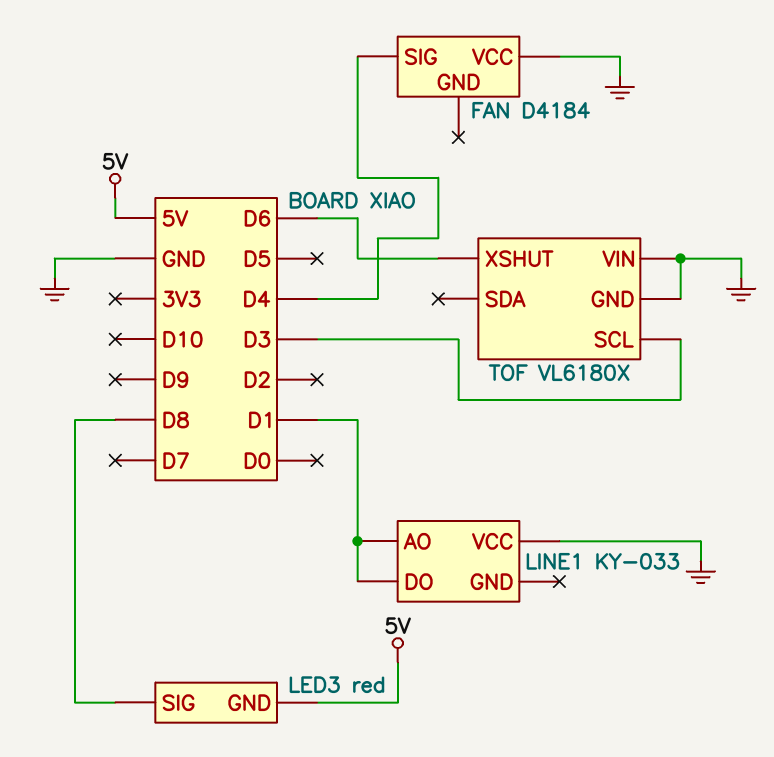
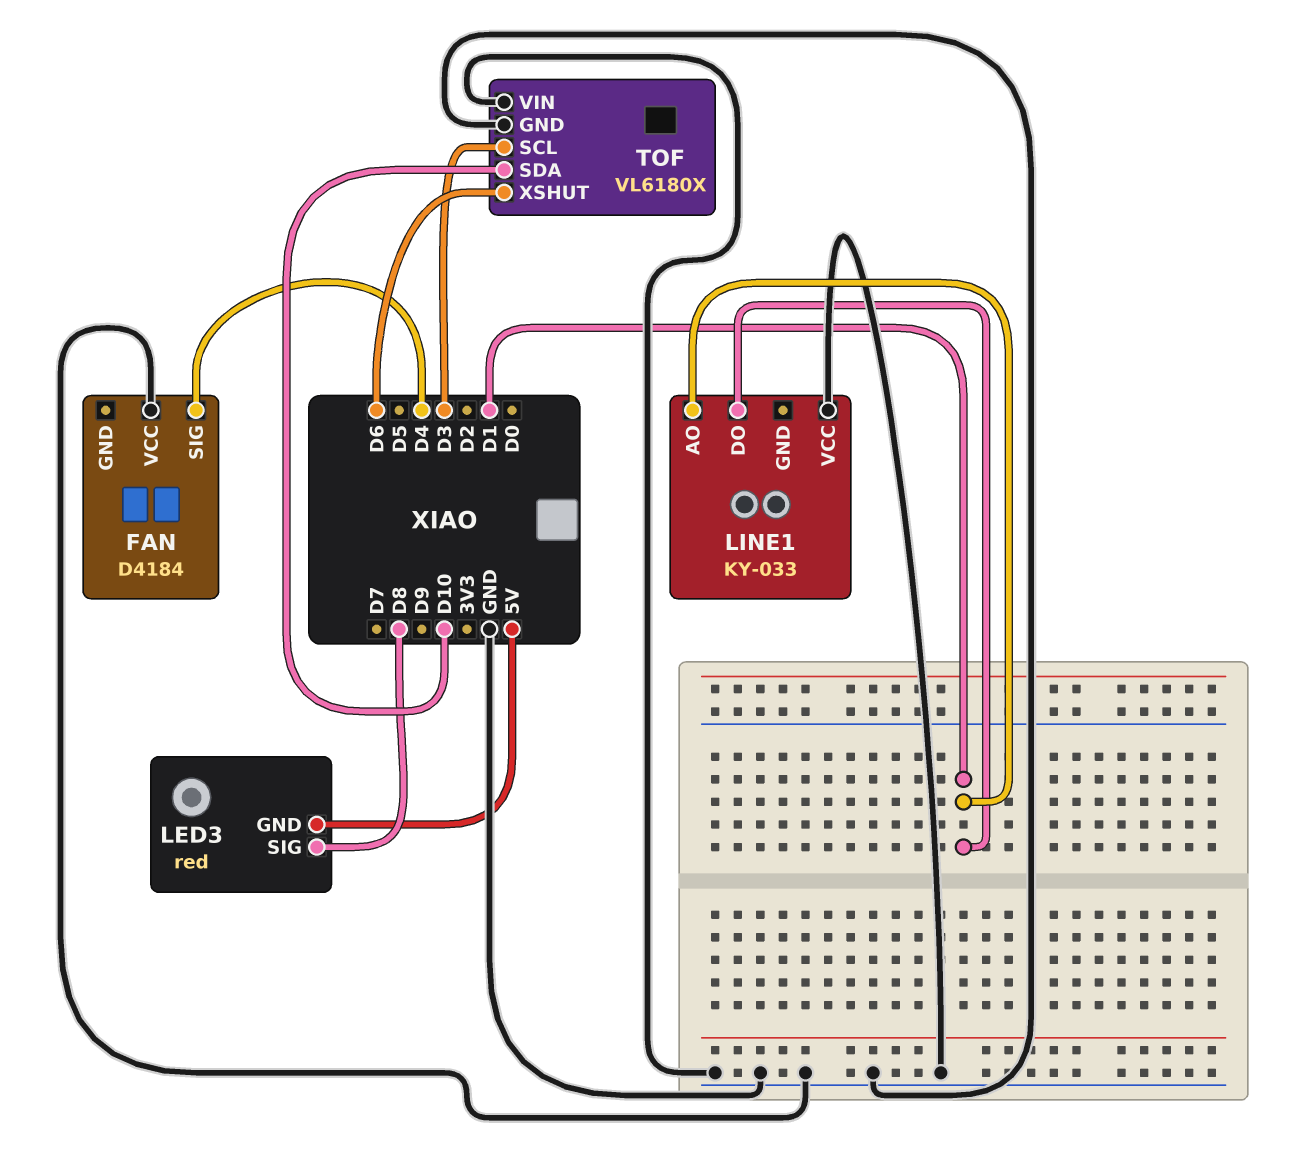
TOF pin SDA: none -> D10

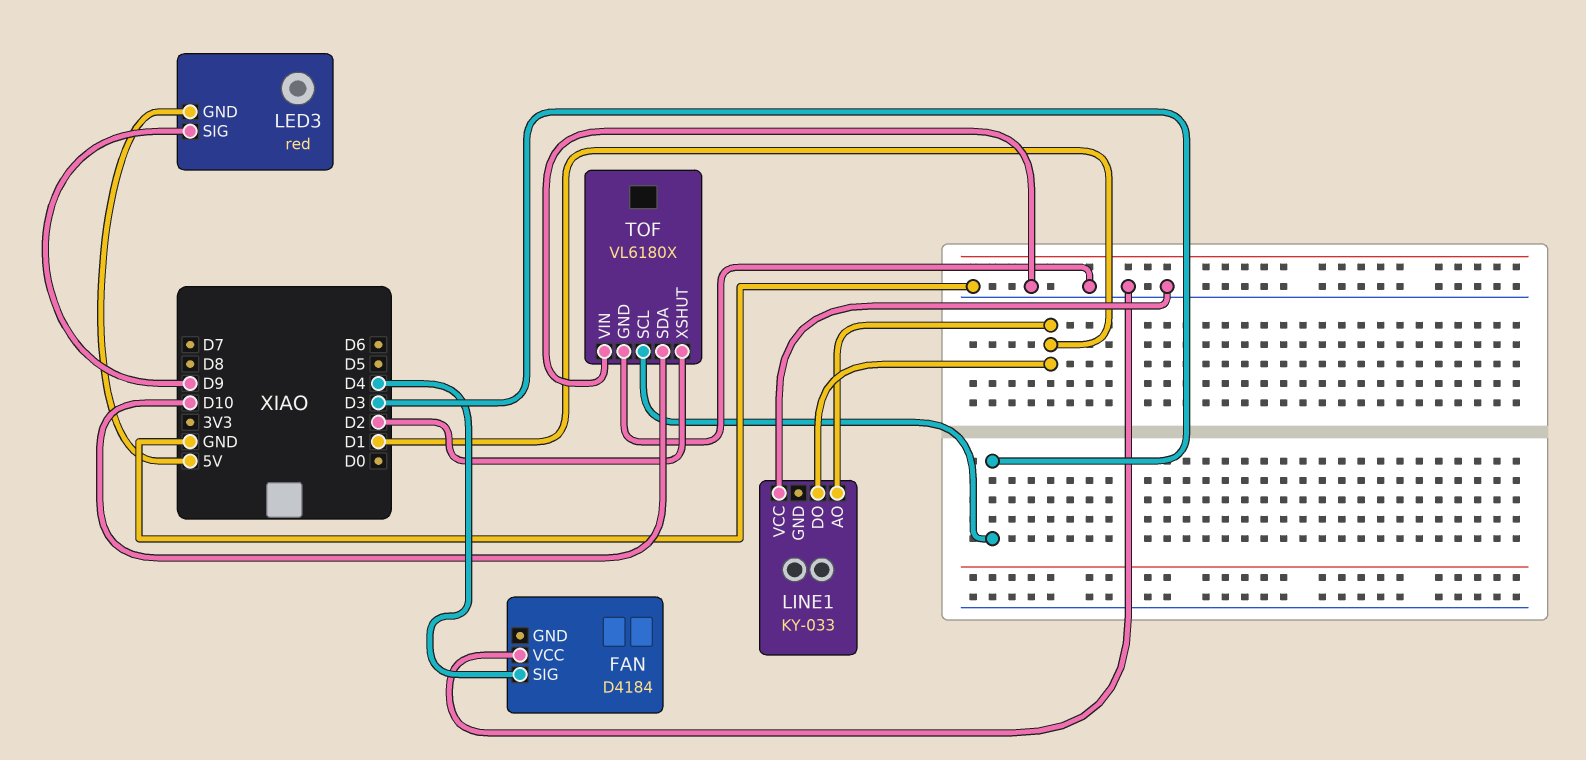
LED3 pin SIG: D8 -> D9
TOF pin XSHUT: D6 -> D2

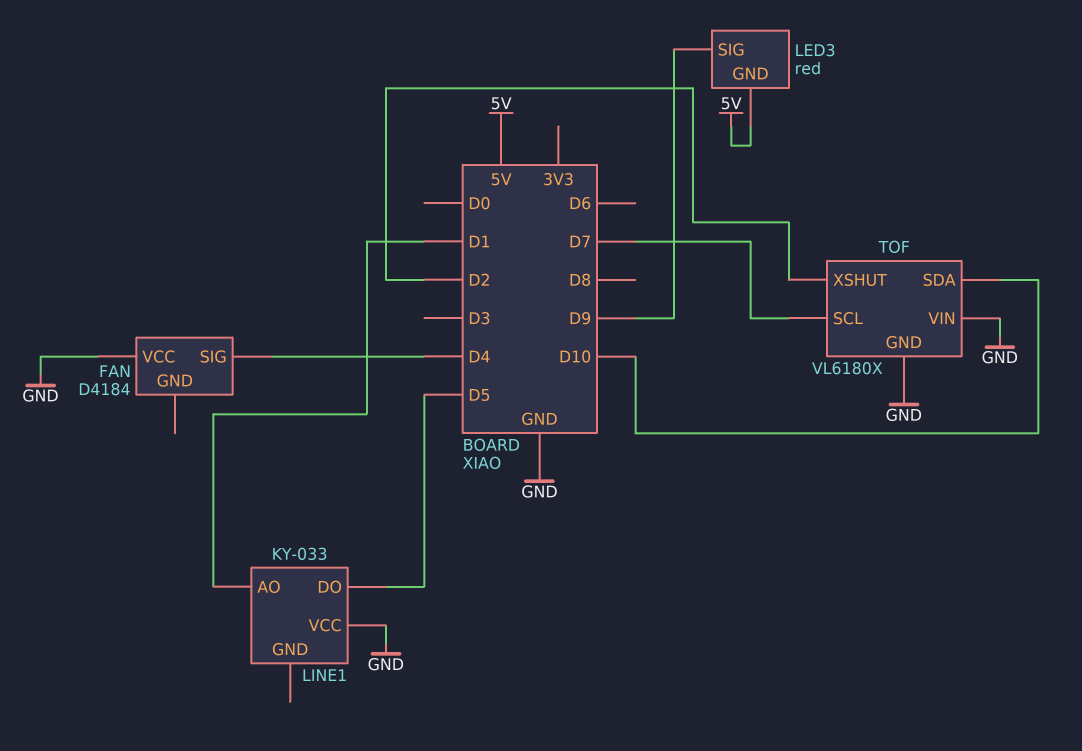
LINE1 pin DO: D1 -> D5
TOF pin SCL: D3 -> D7

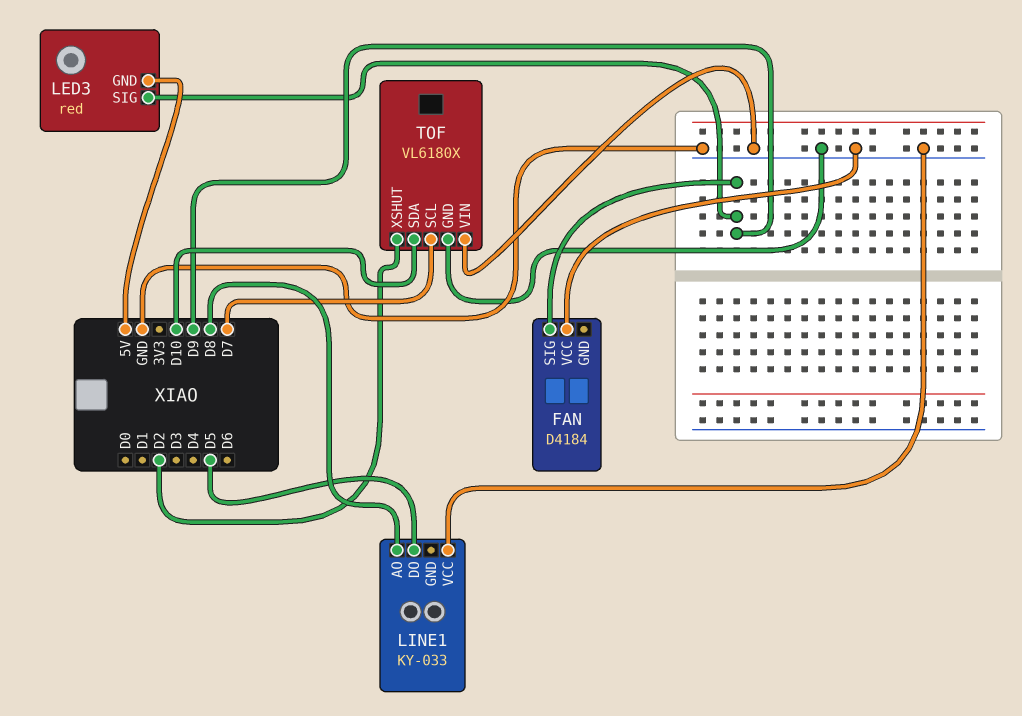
FAN pin SIG: D4 -> D9
LINE1 pin AO: D1 -> D8

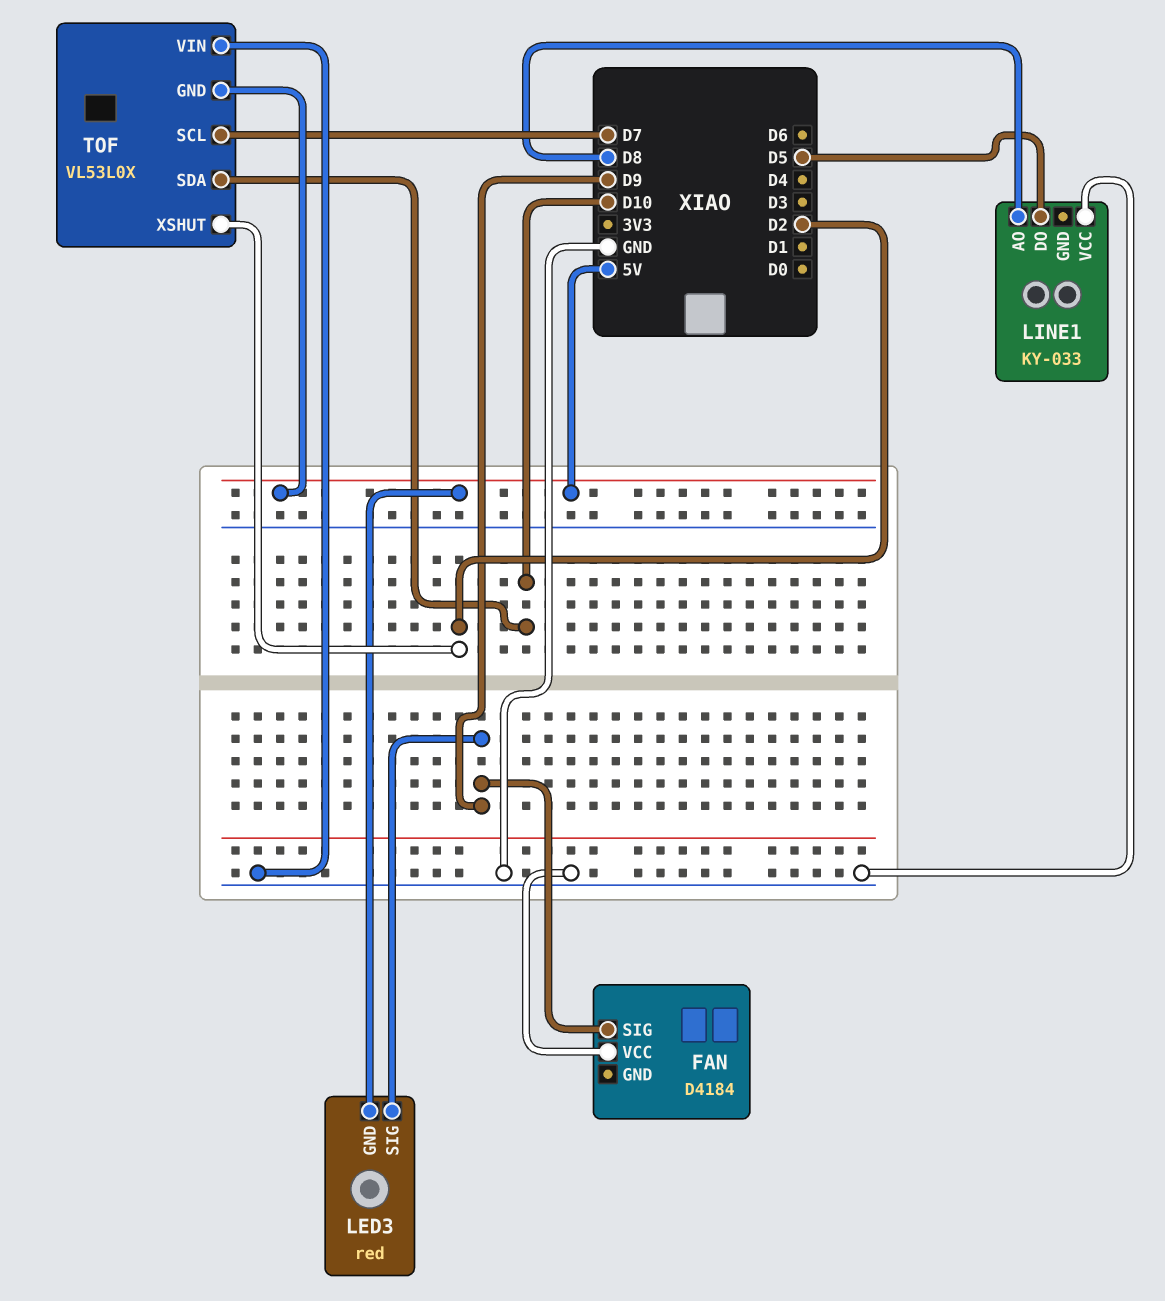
TOF: VL6180X -> VL53L0X
TOF pin GND: GND -> 5V

